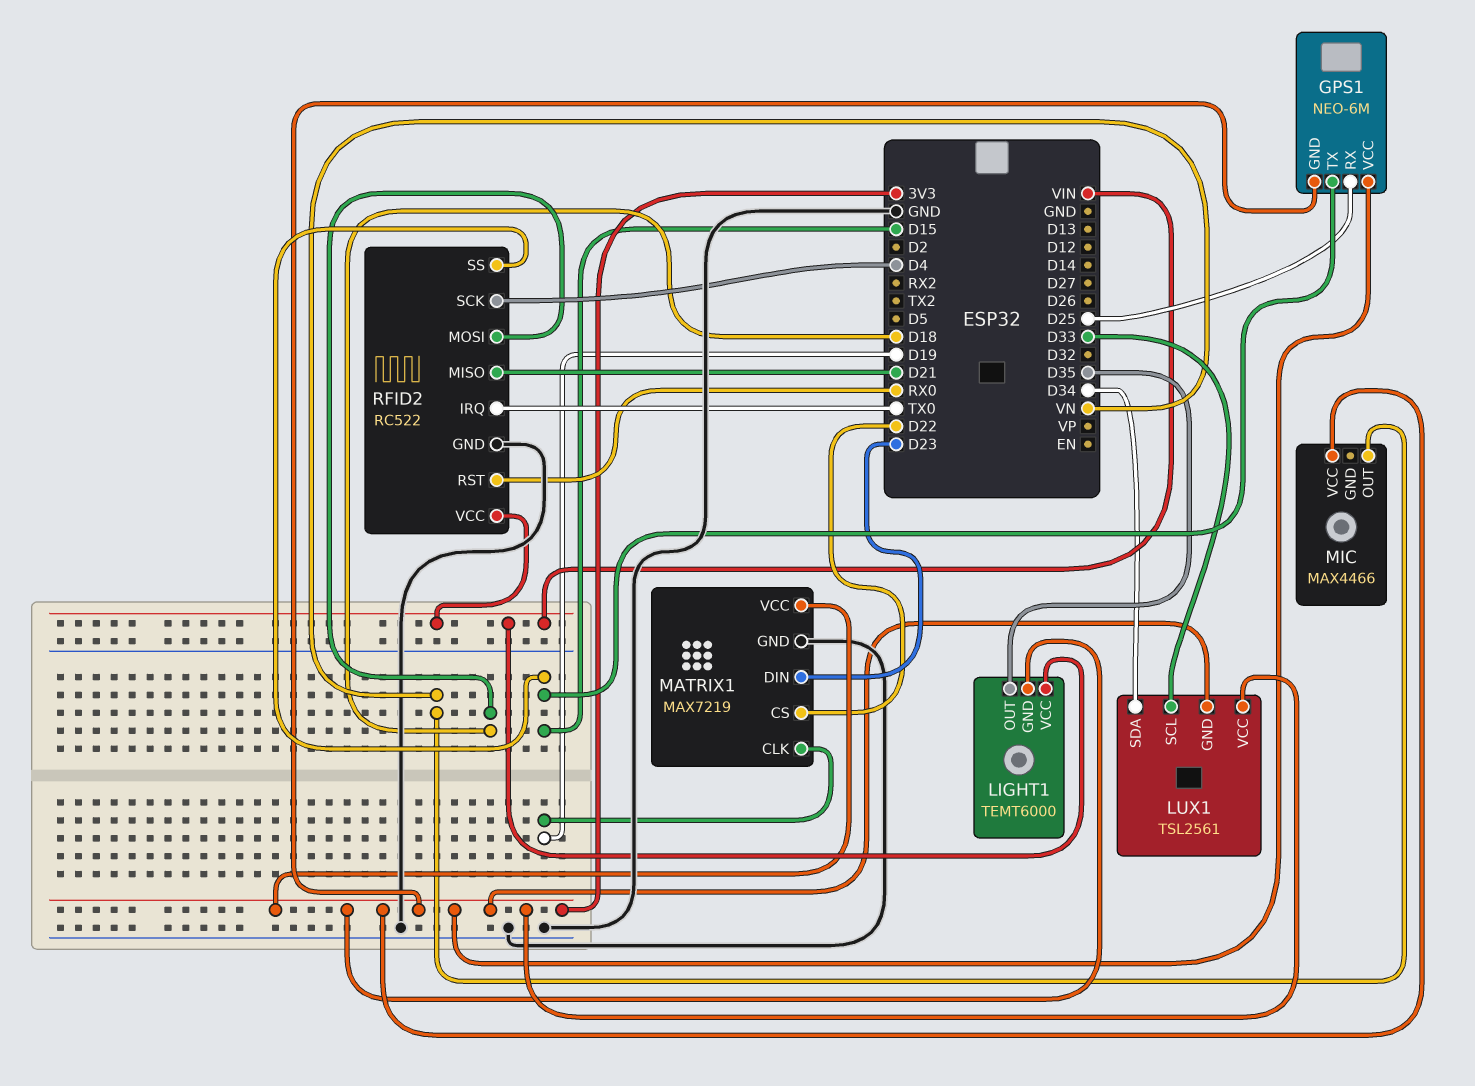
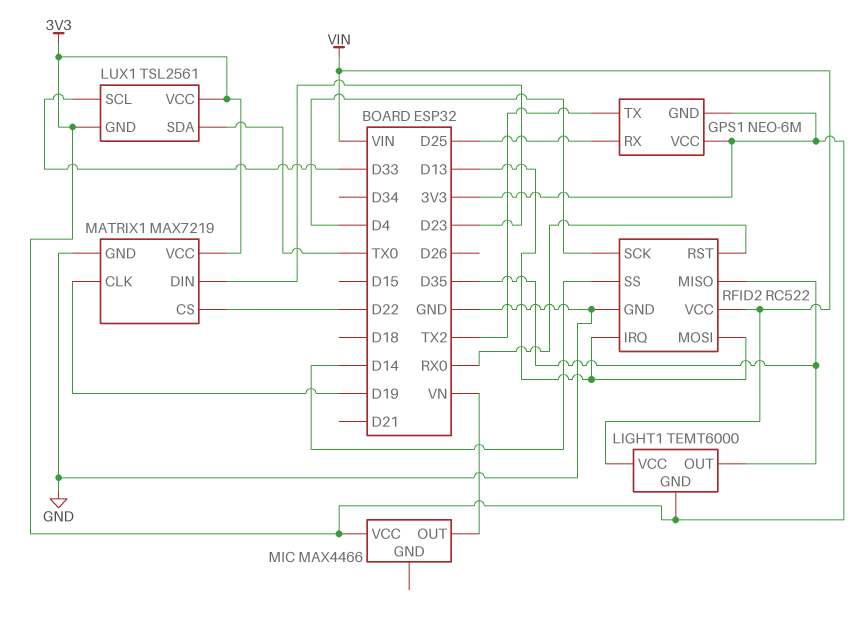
GPS1 pin TX: D15 -> TX2
LUX1 pin SDA: D34 -> TX0
RFID2 pin IRQ: TX0 -> D13
RFID2 pin MISO: D21 -> D35
RFID2 pin MOSI: D18 -> D13
RFID2 pin SS: D15 -> D14

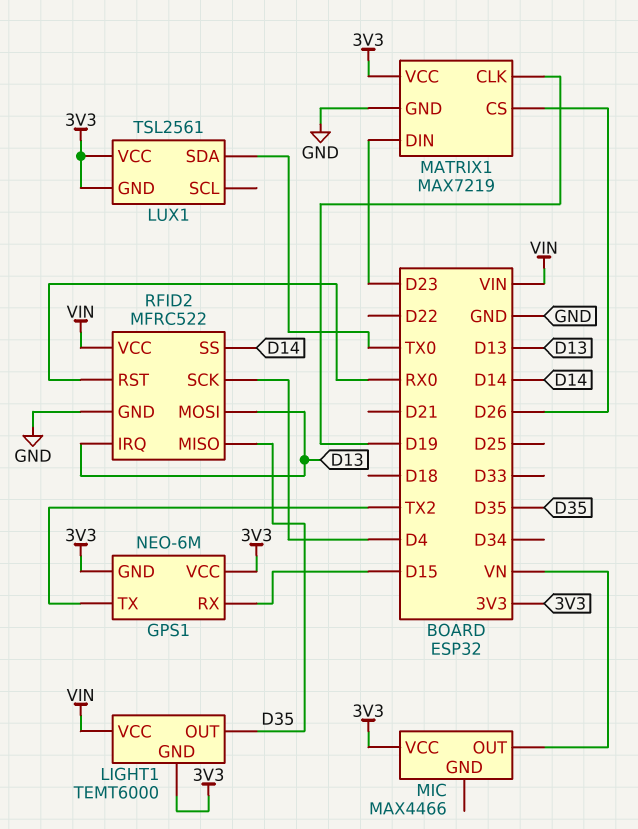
GPS1 pin RX: D25 -> D15
LUX1 pin SCL: D33 -> none
MATRIX1 pin CS: D22 -> D26
RFID2: RC522 -> MFRC522

